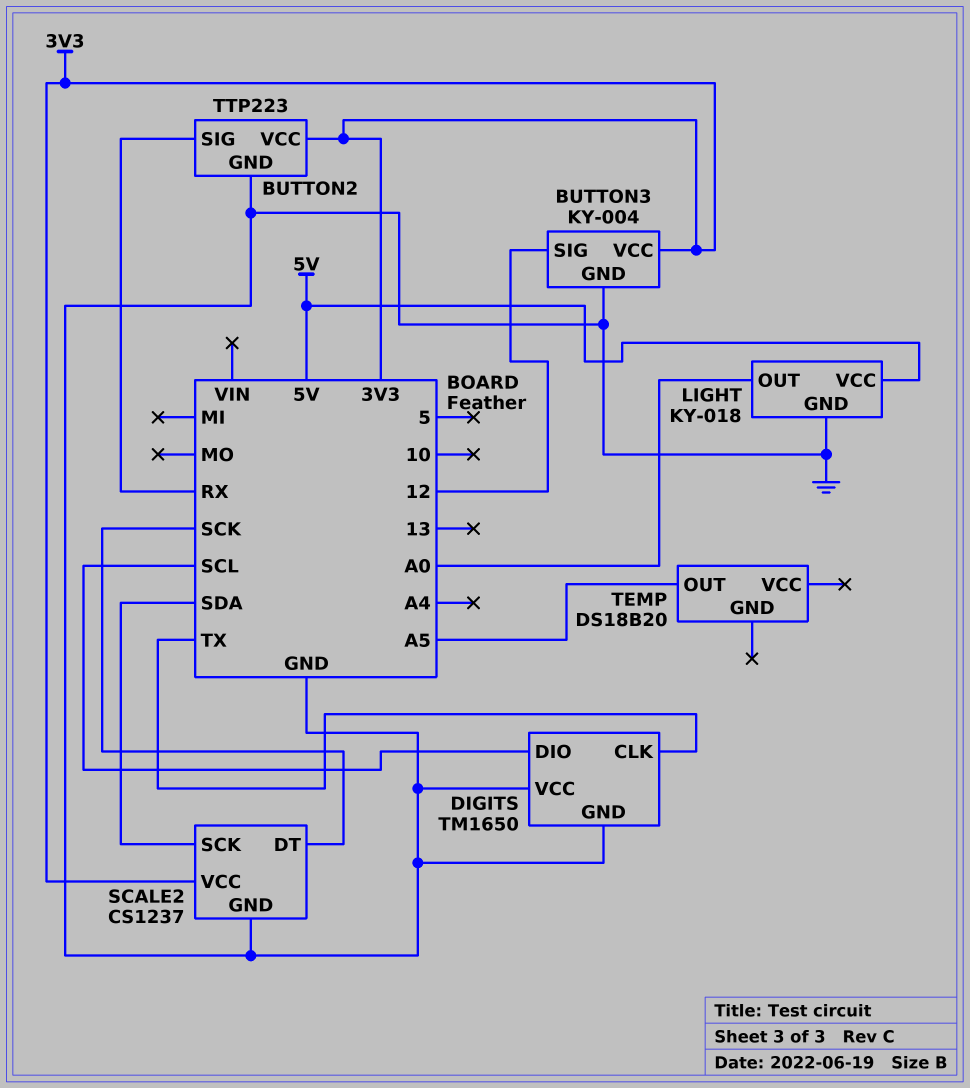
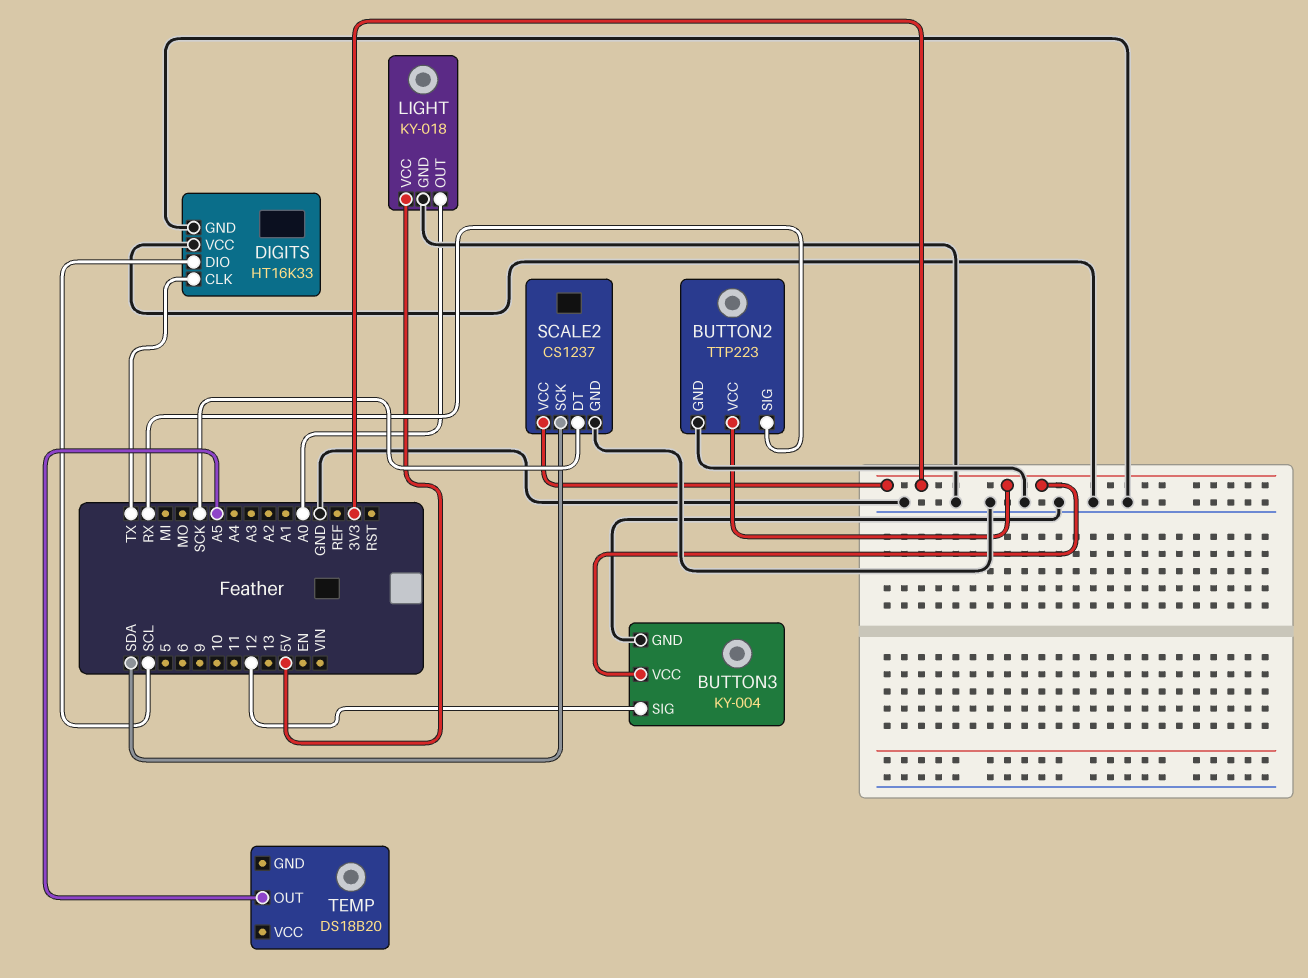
DIGITS: TM1650 -> HT16K33

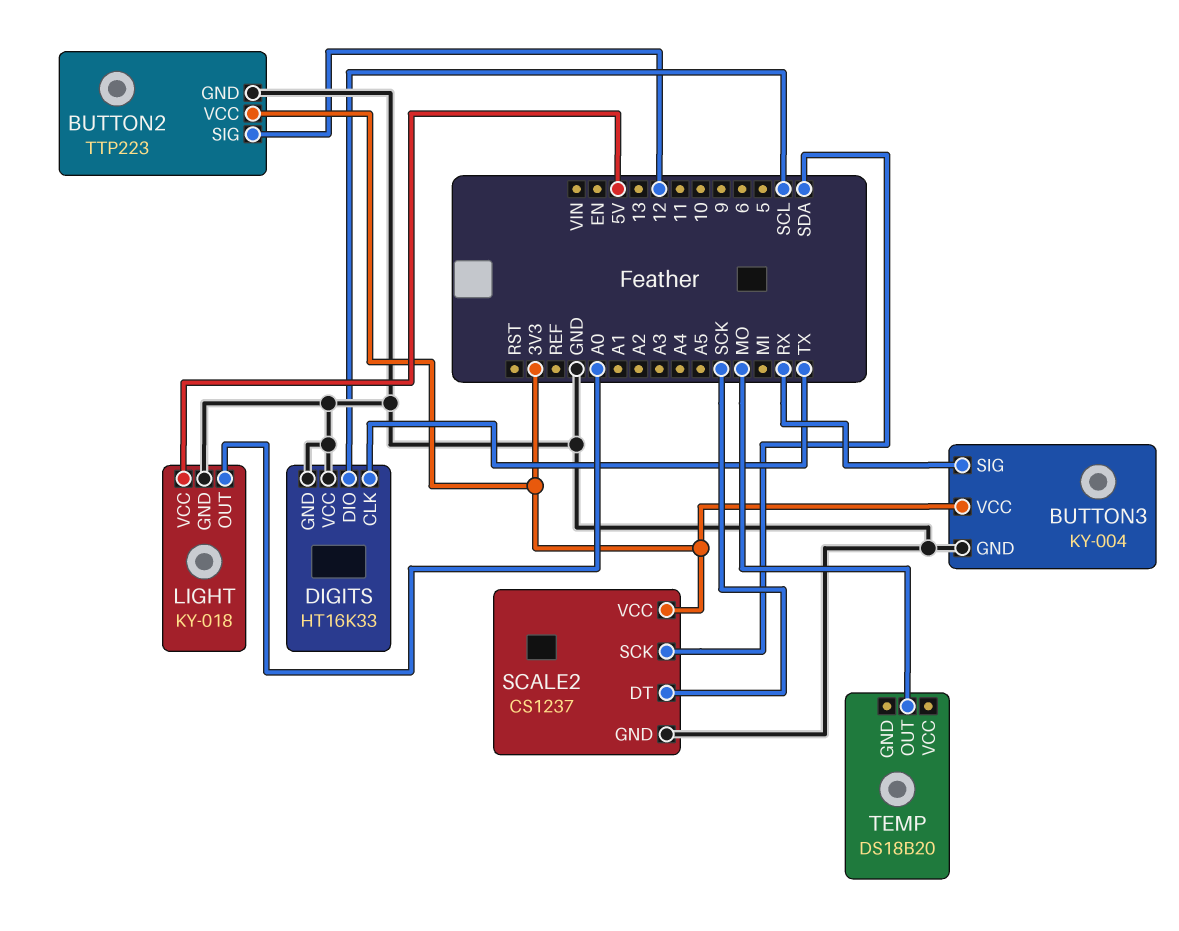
BUTTON2 pin SIG: RX -> 12
BUTTON3 pin SIG: 12 -> RX
TEMP pin OUT: A5 -> MO

